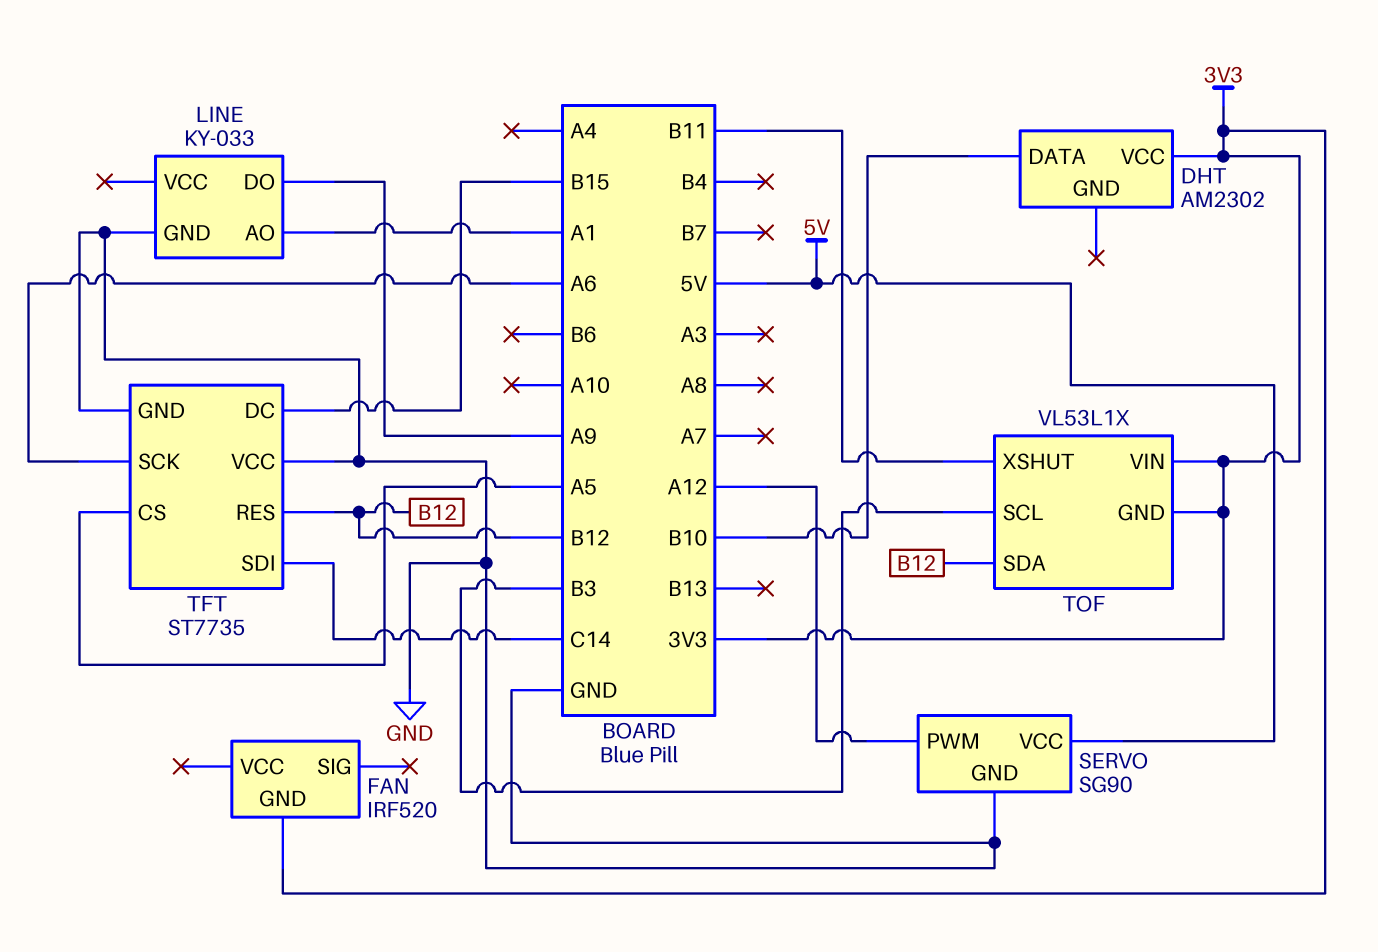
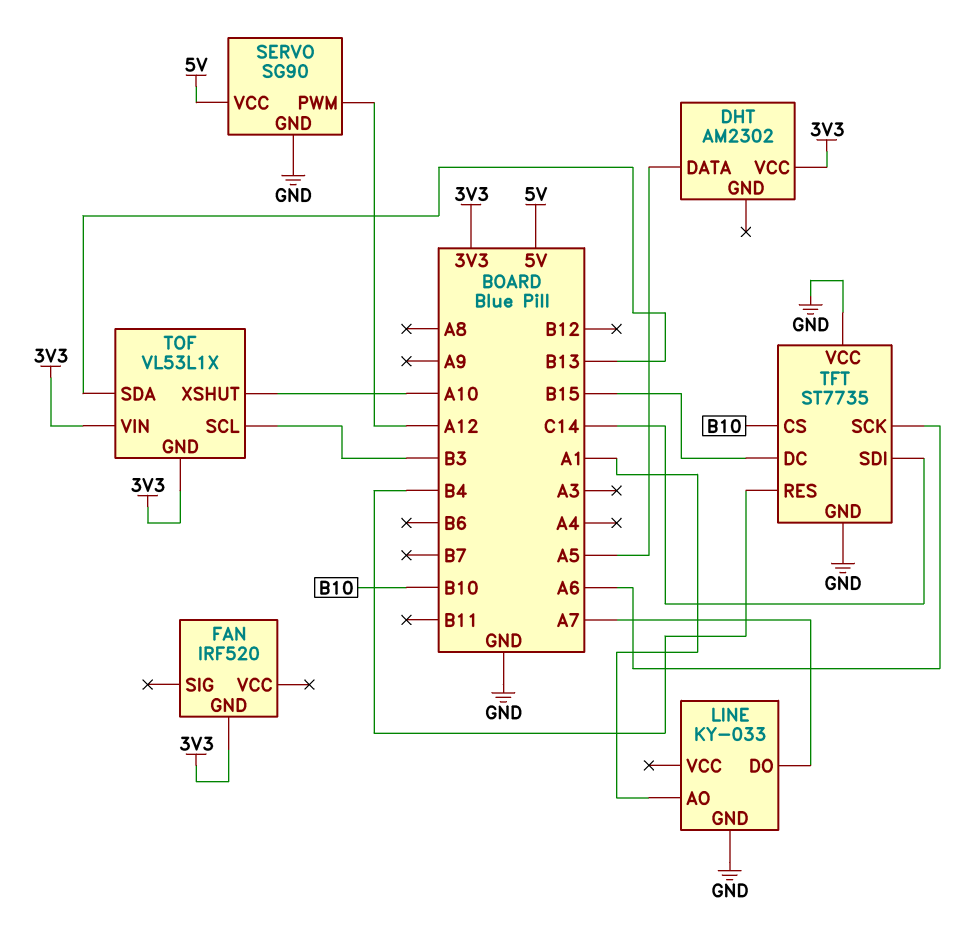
DHT pin DATA: B10 -> A5
LINE pin DO: A9 -> A7
TFT pin CS: A5 -> B10
TFT pin RES: B12 -> B4
TOF pin SDA: B12 -> B13
TOF pin XSHUT: B11 -> A10

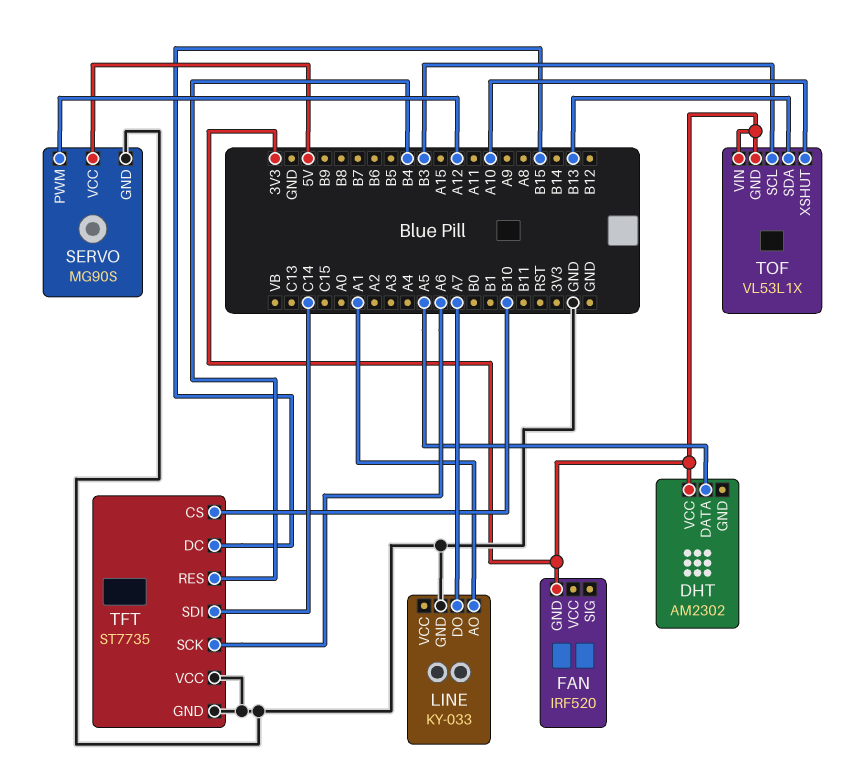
SERVO: SG90 -> MG90S

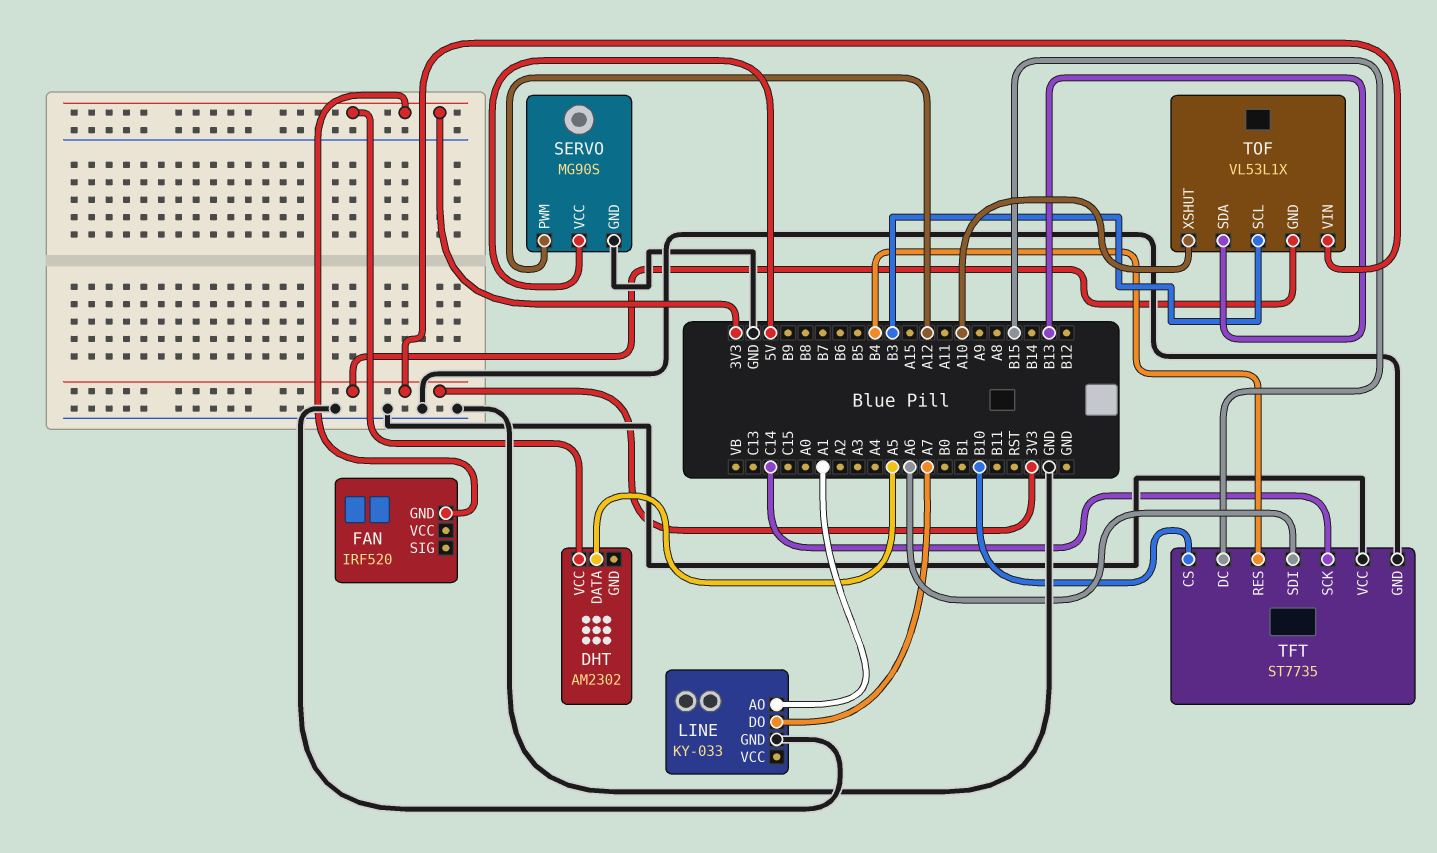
TFT pin SCK: A6 -> C14
TFT pin SDI: C14 -> A6

